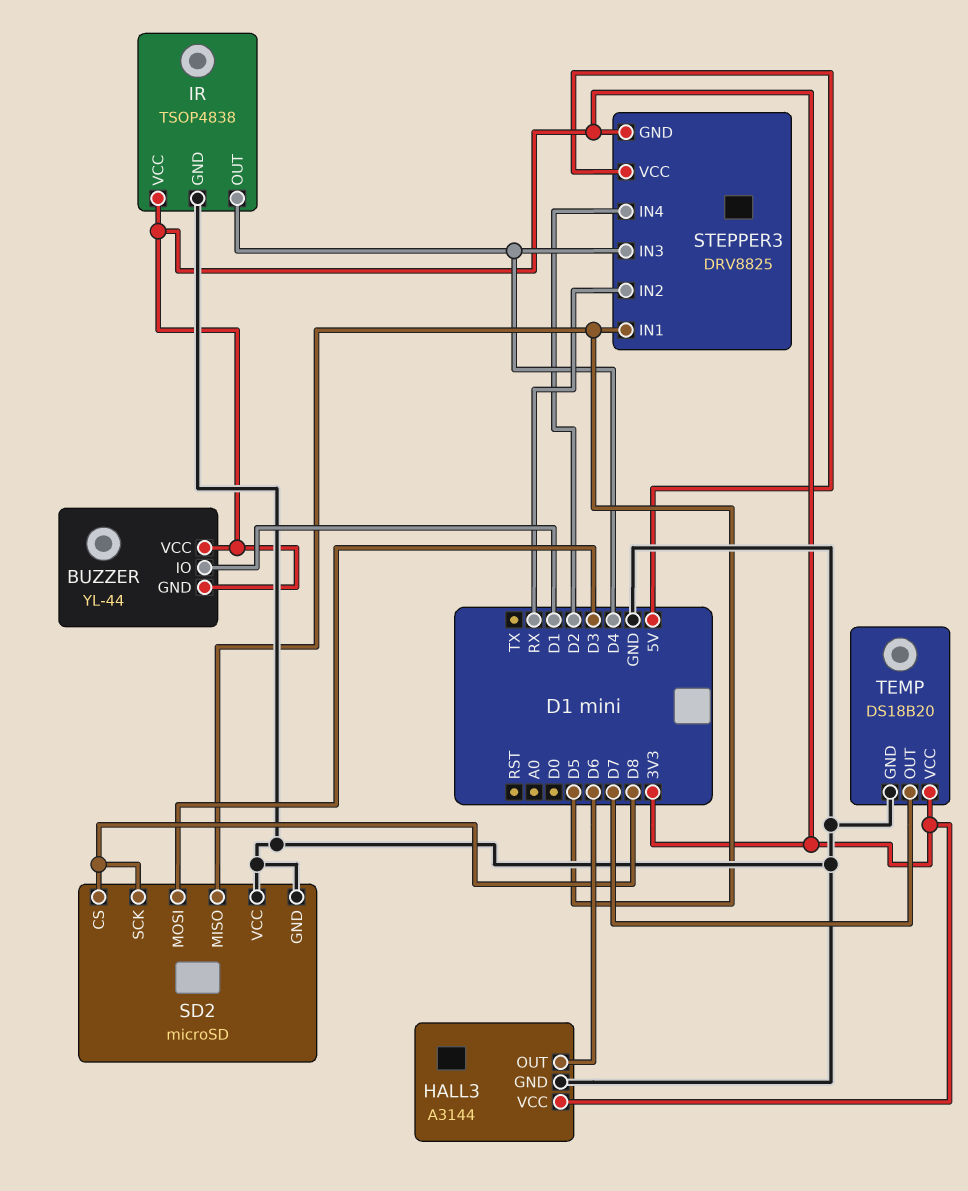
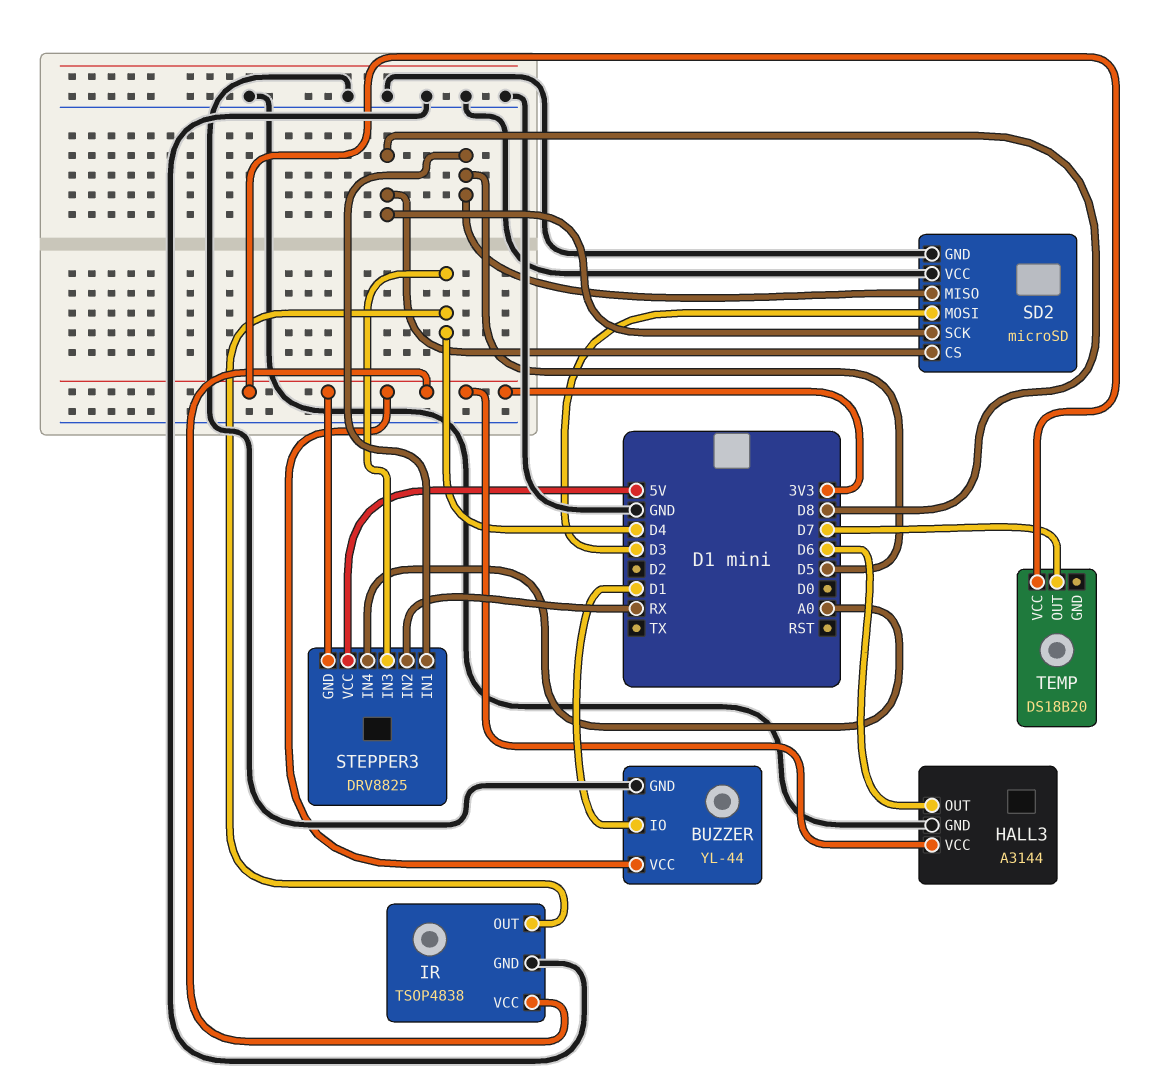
BUZZER pin GND: 3V3 -> GND
STEPPER3 pin IN4: D2 -> A0
TEMP pin GND: GND -> none

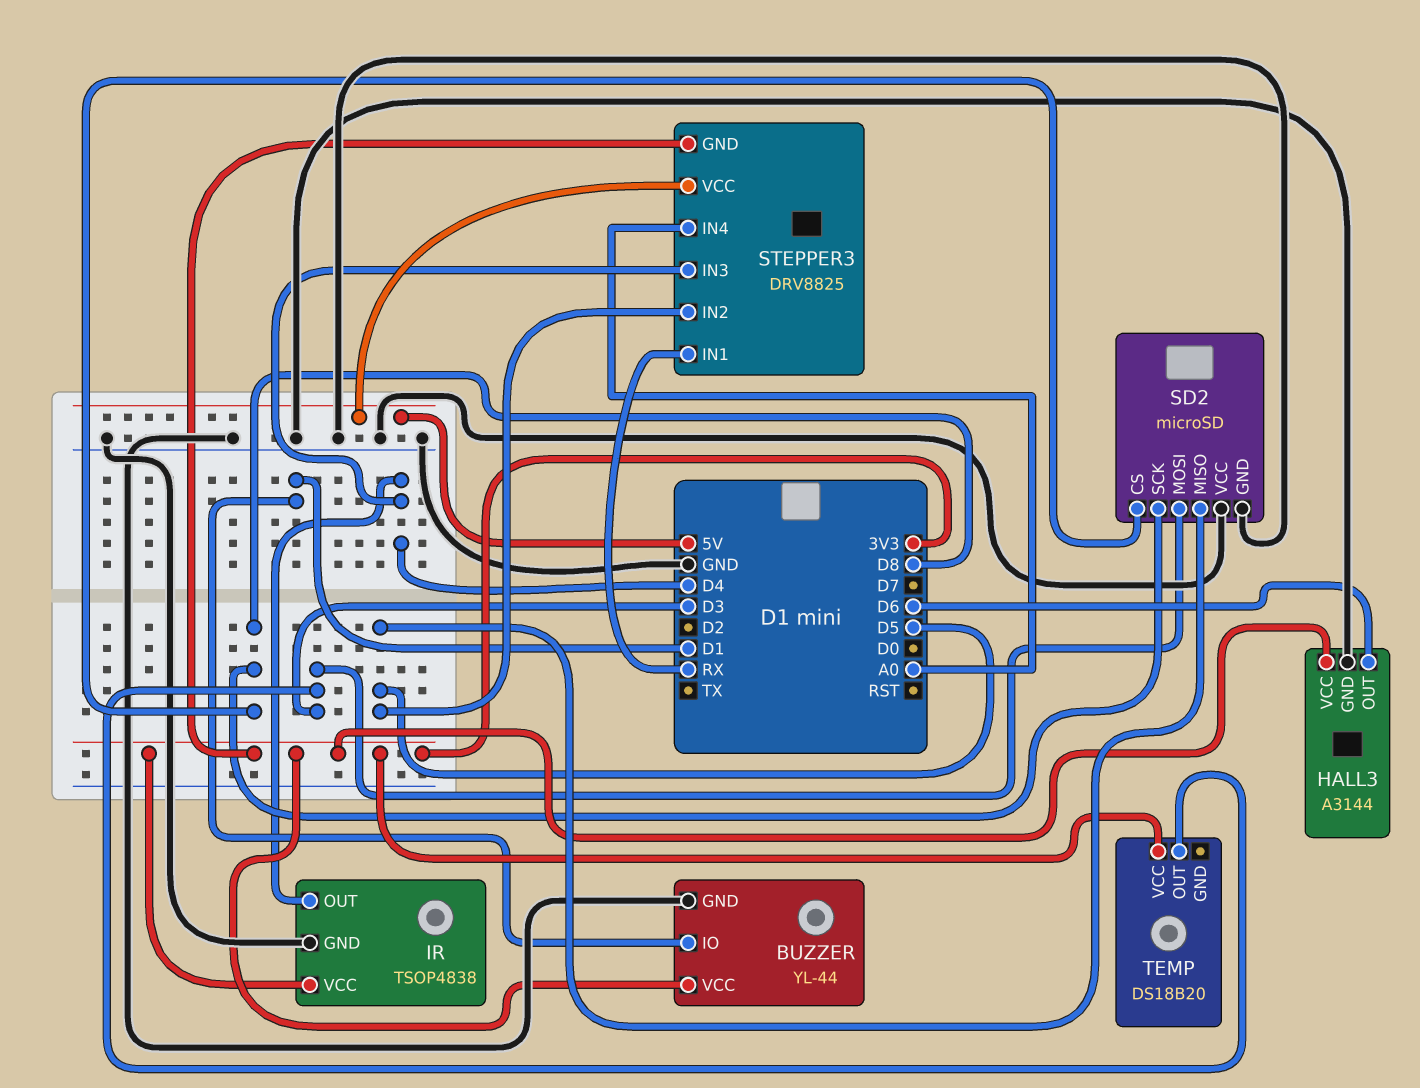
STEPPER3 pin IN1: D5 -> RX
STEPPER3 pin IN2: RX -> D5
TEMP pin OUT: D7 -> D3

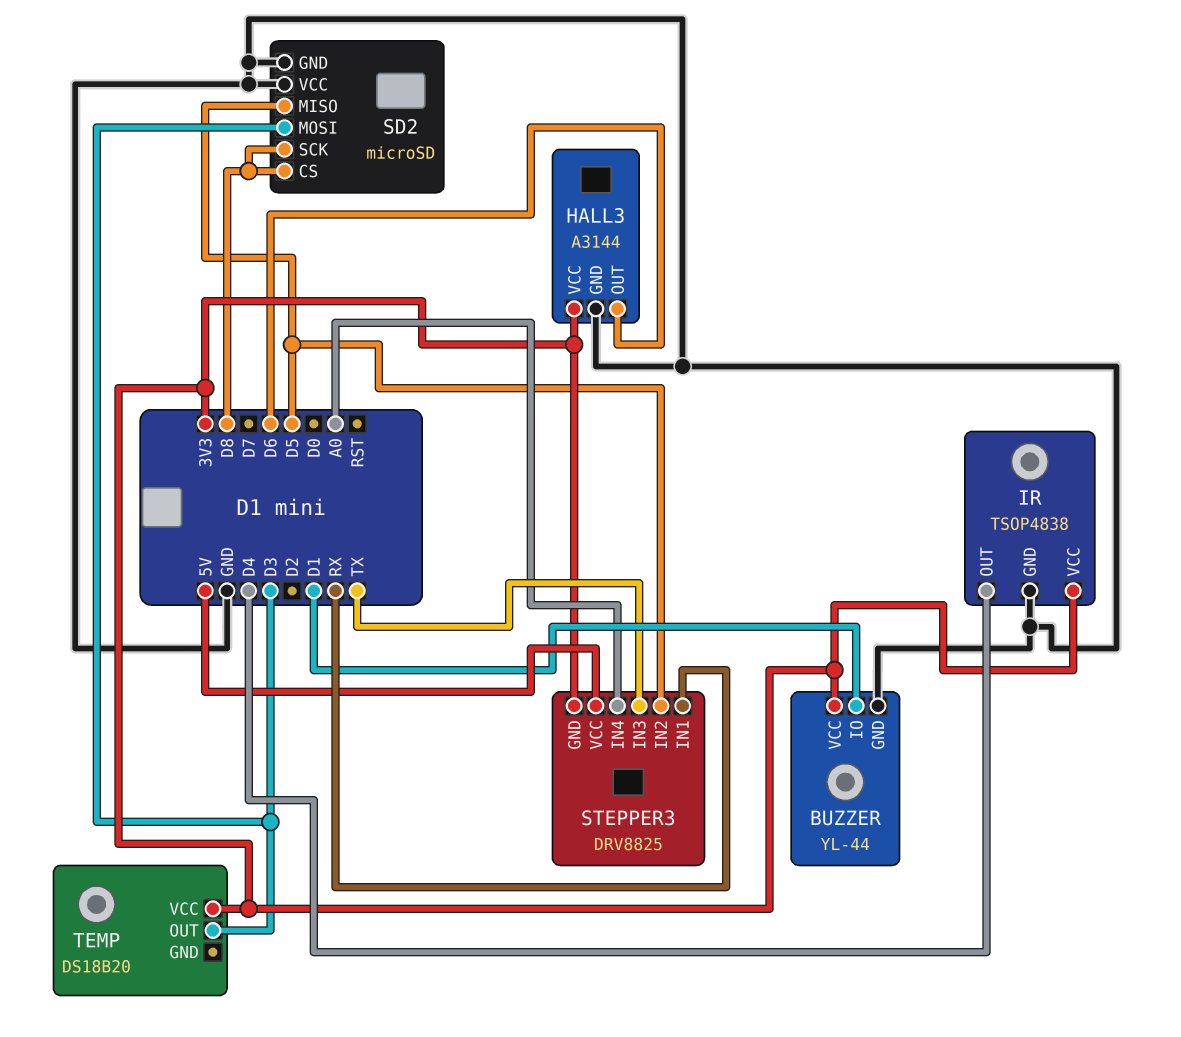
STEPPER3 pin IN3: D4 -> TX

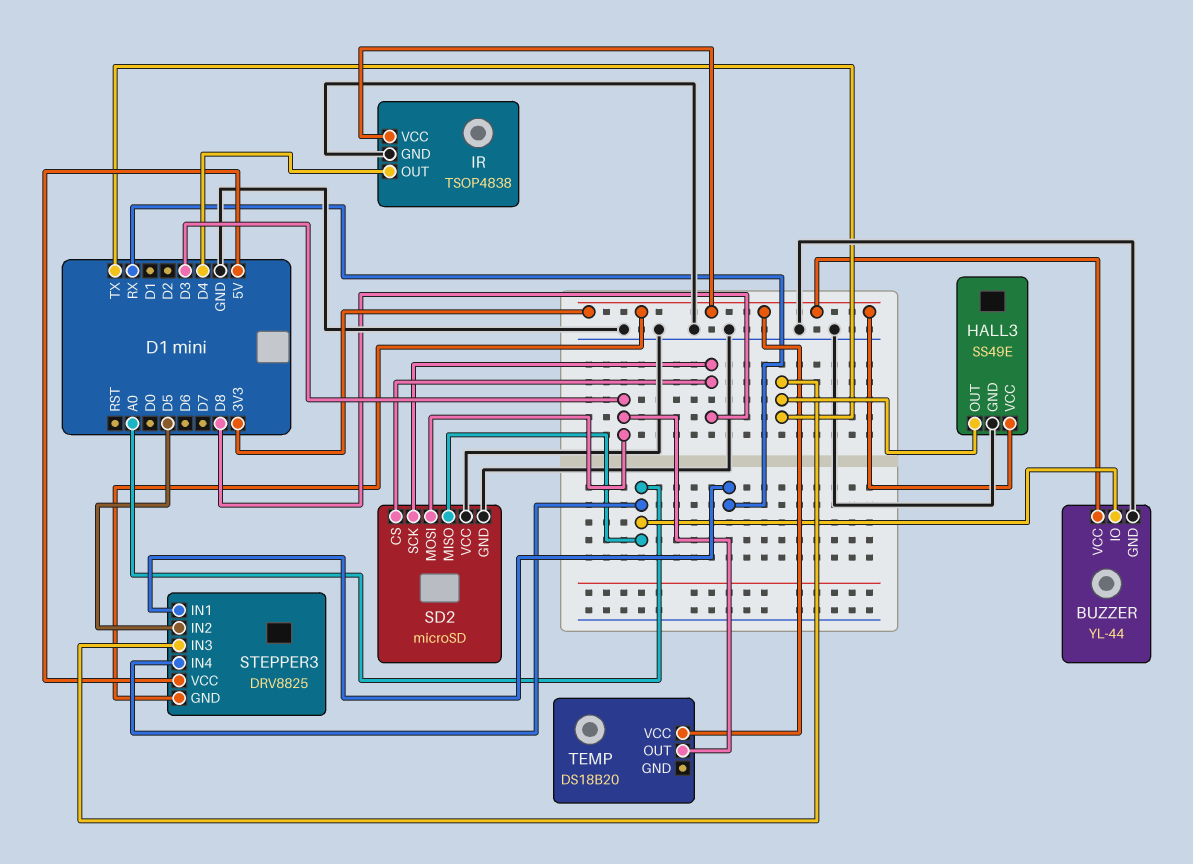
BUZZER pin IO: D1 -> A0
HALL3: A3144 -> SS49E
HALL3 pin OUT: D6 -> TX
SD2 pin MISO: D5 -> A0

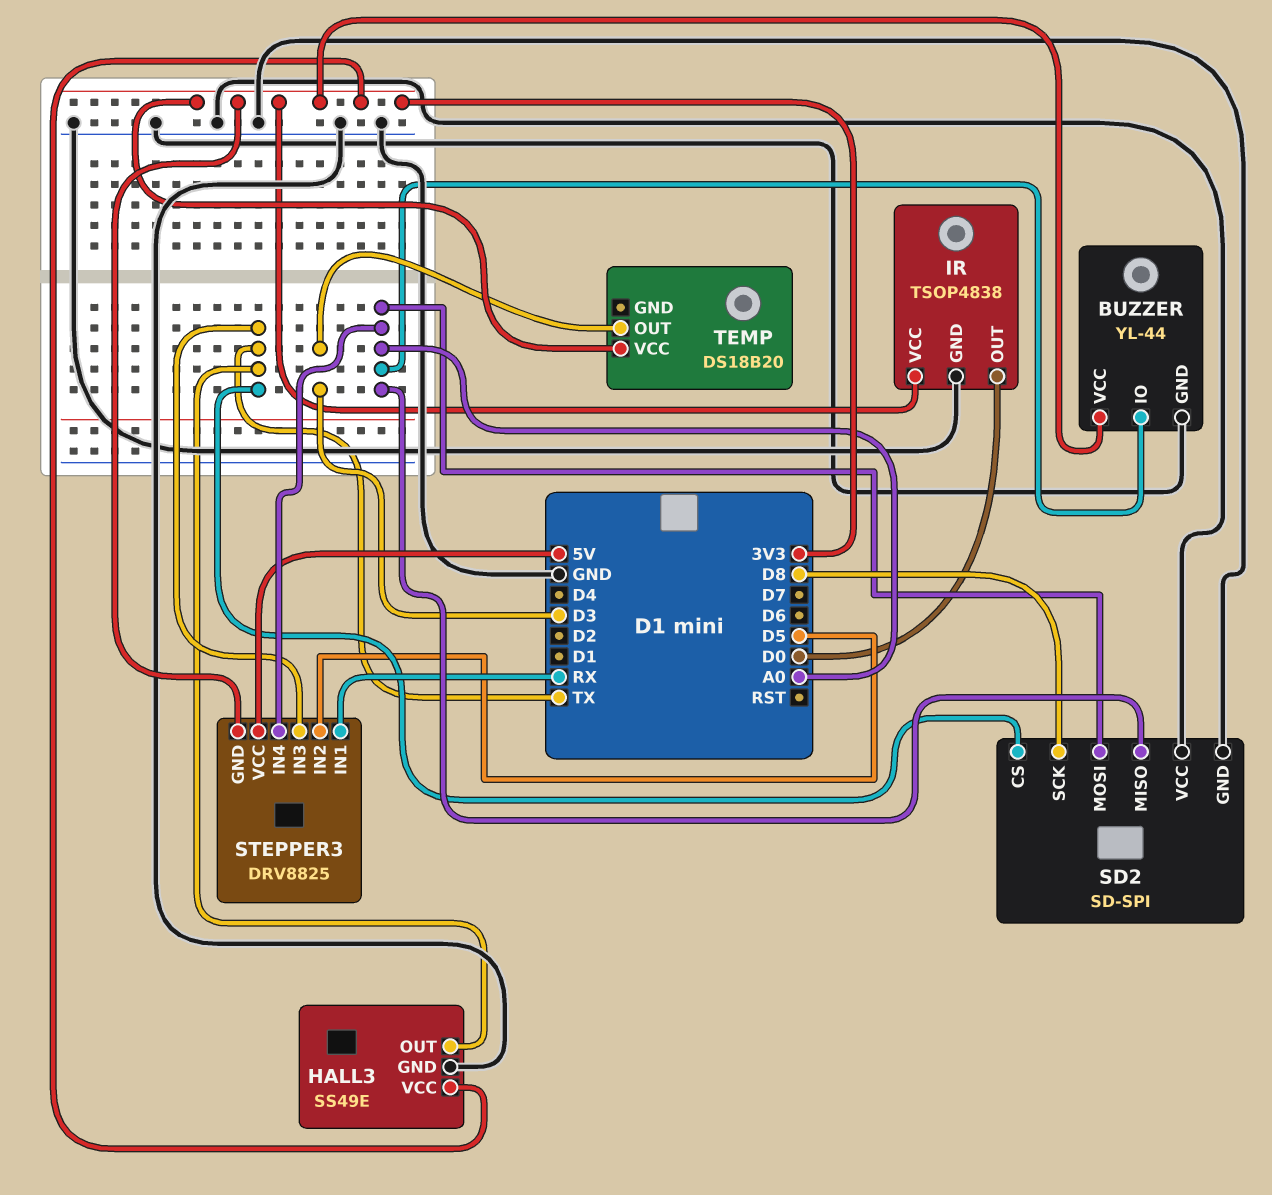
IR pin OUT: D4 -> D0
SD2: microSD -> SD-SPI
SD2 pin CS: D8 -> TX
SD2 pin MOSI: D3 -> A0

